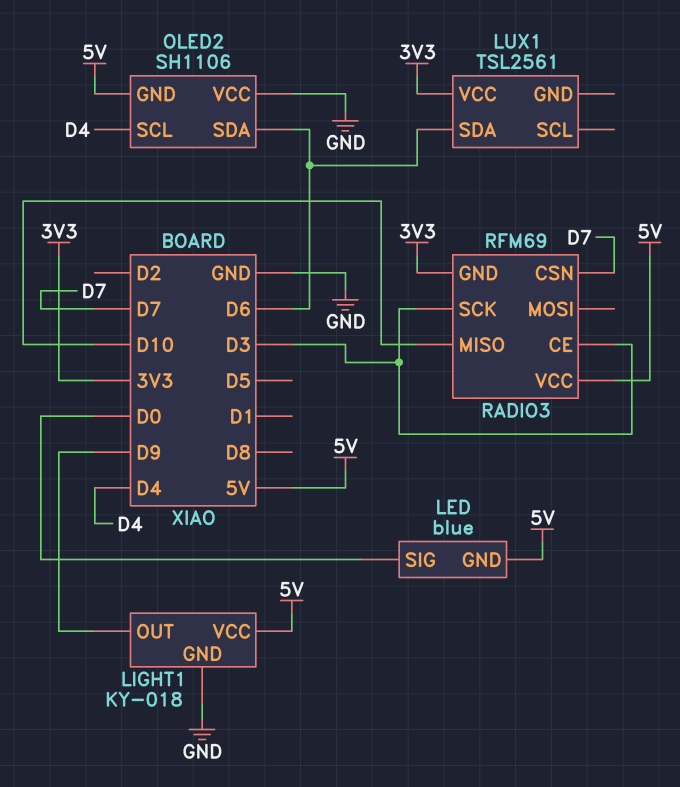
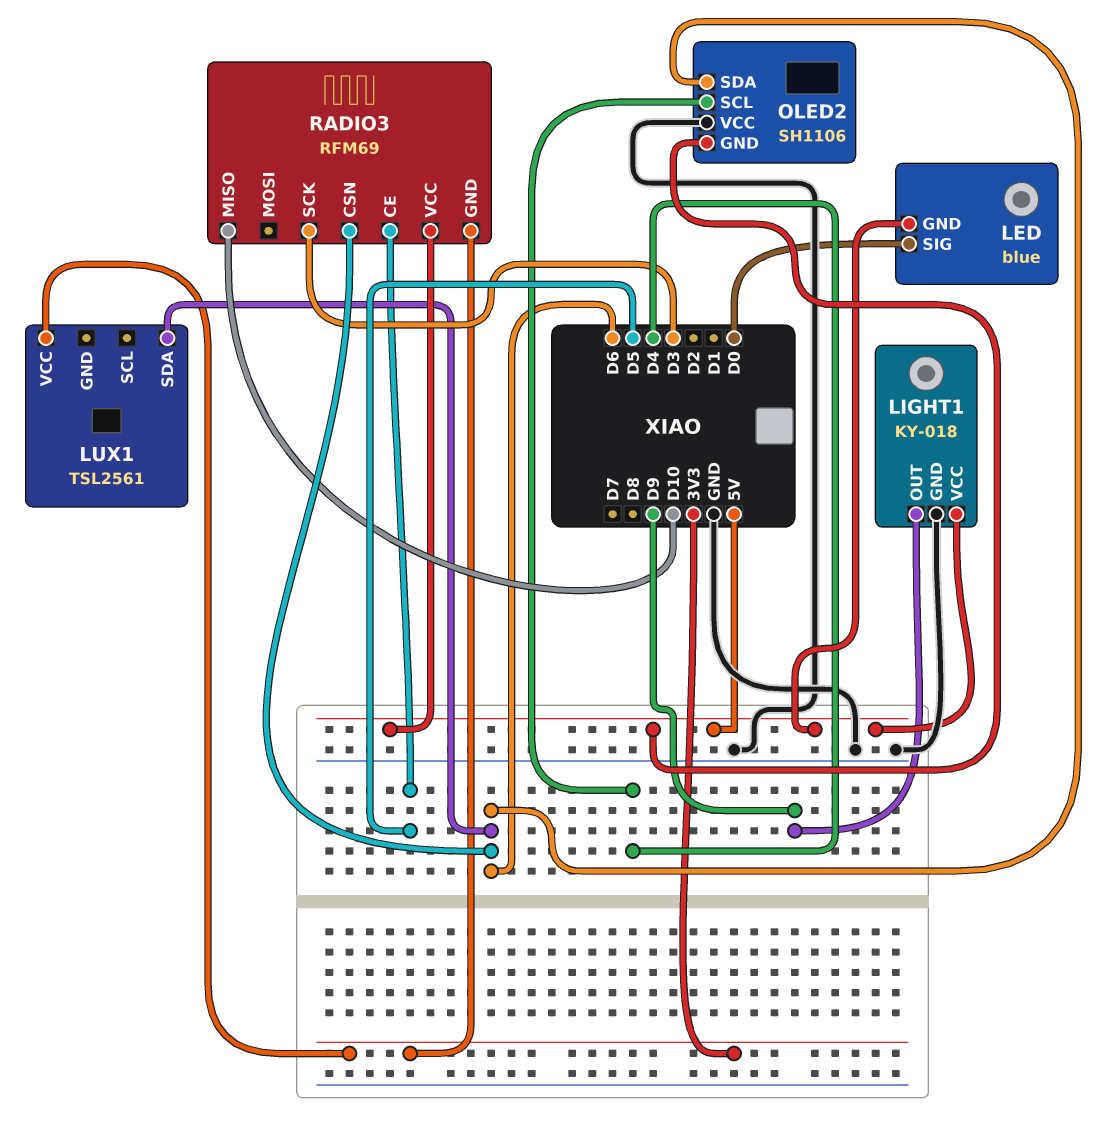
RADIO3 pin CE: D3 -> D5
RADIO3 pin CSN: D7 -> D6

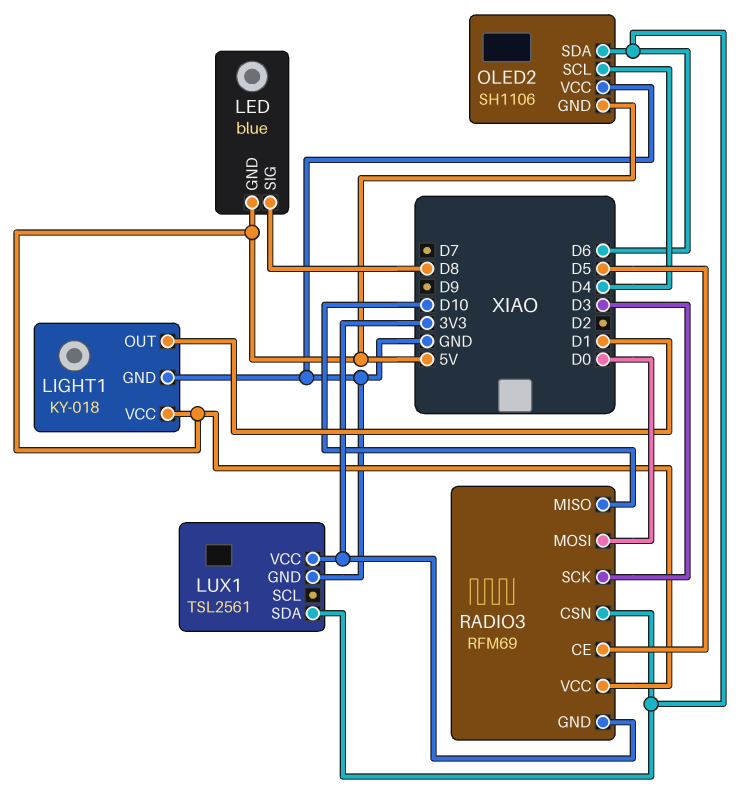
LED pin SIG: D0 -> D8
LIGHT1 pin OUT: D9 -> D1
LUX1 pin GND: none -> GND
RADIO3 pin MOSI: none -> D0

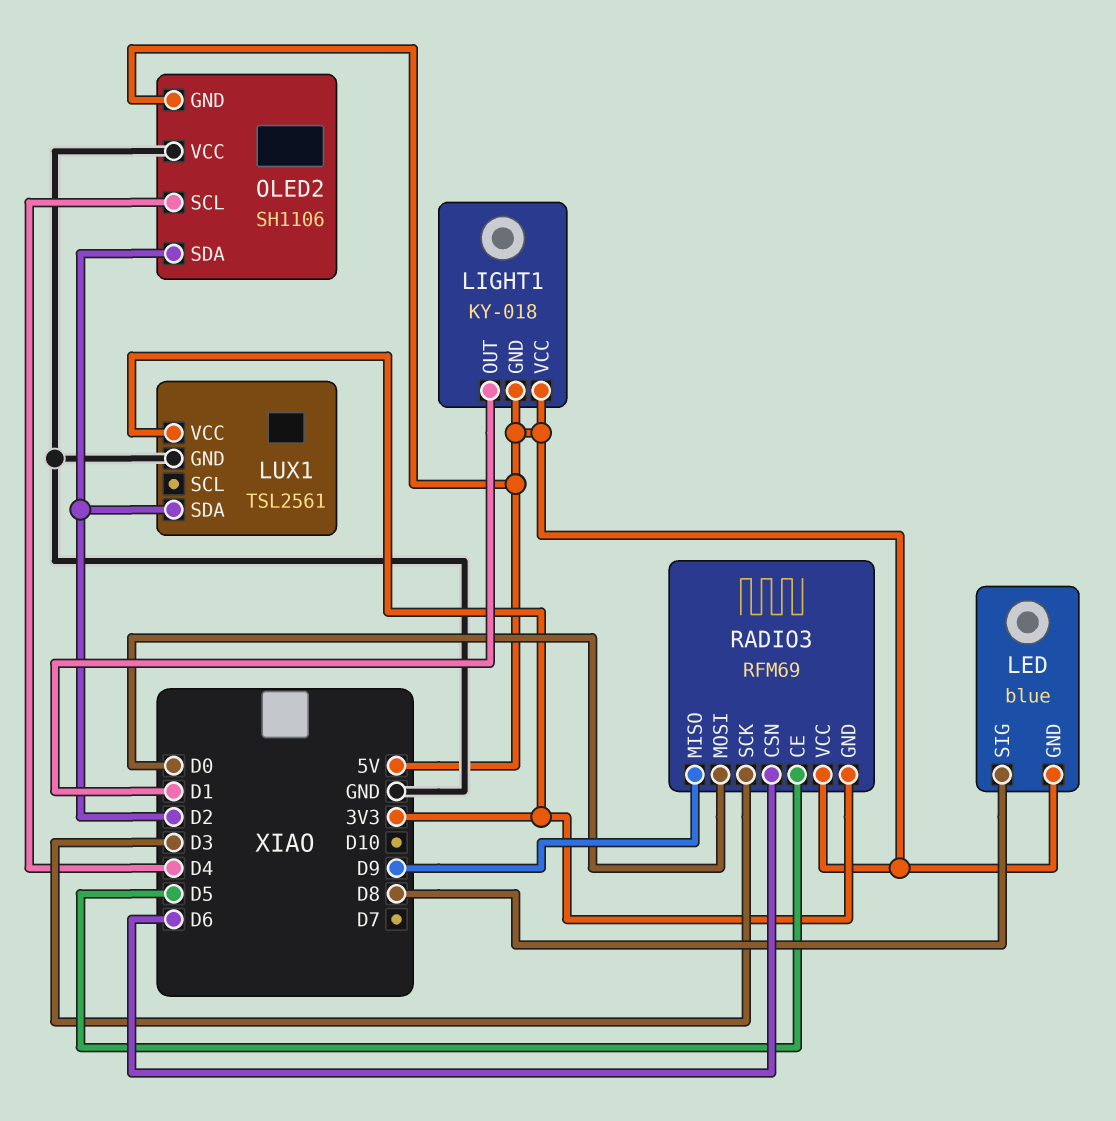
LIGHT1 pin GND: GND -> 5V
LUX1 pin SDA: D6 -> D2
OLED2 pin SDA: D6 -> D2
RADIO3 pin MISO: D10 -> D9

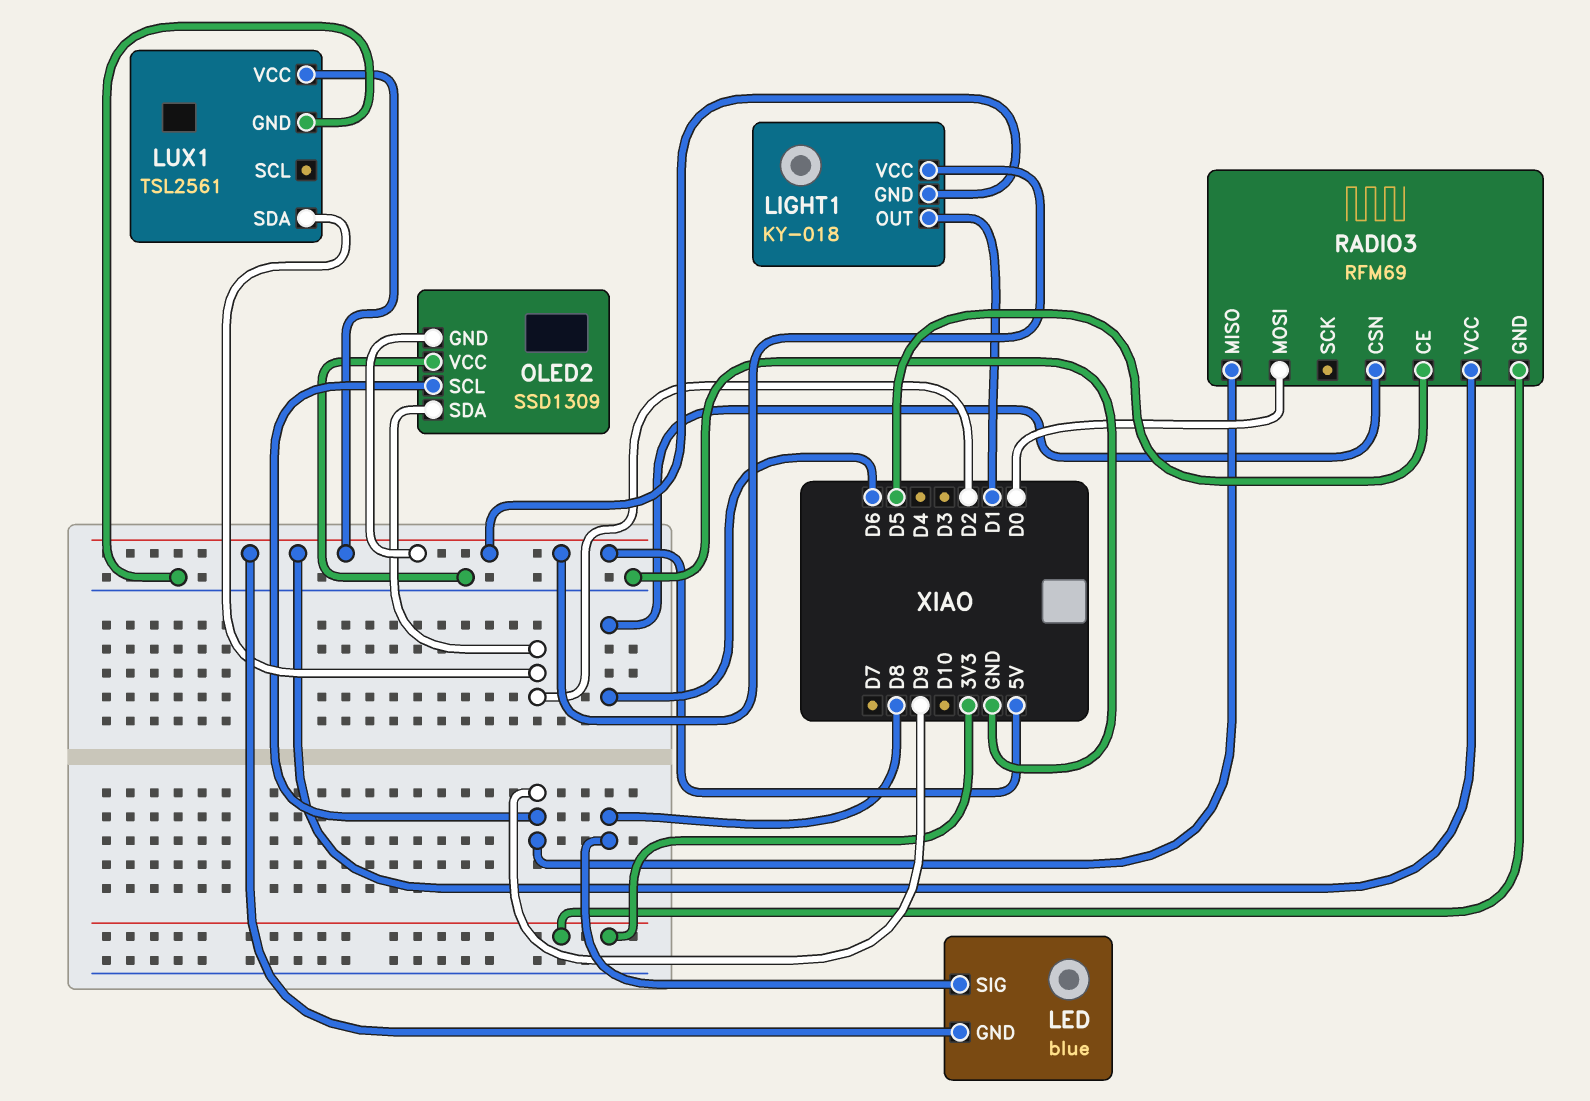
LUX1 pin VCC: 3V3 -> 5V
OLED2: SH1106 -> SSD1309
OLED2 pin SCL: D4 -> D9
RADIO3 pin SCK: D3 -> none

